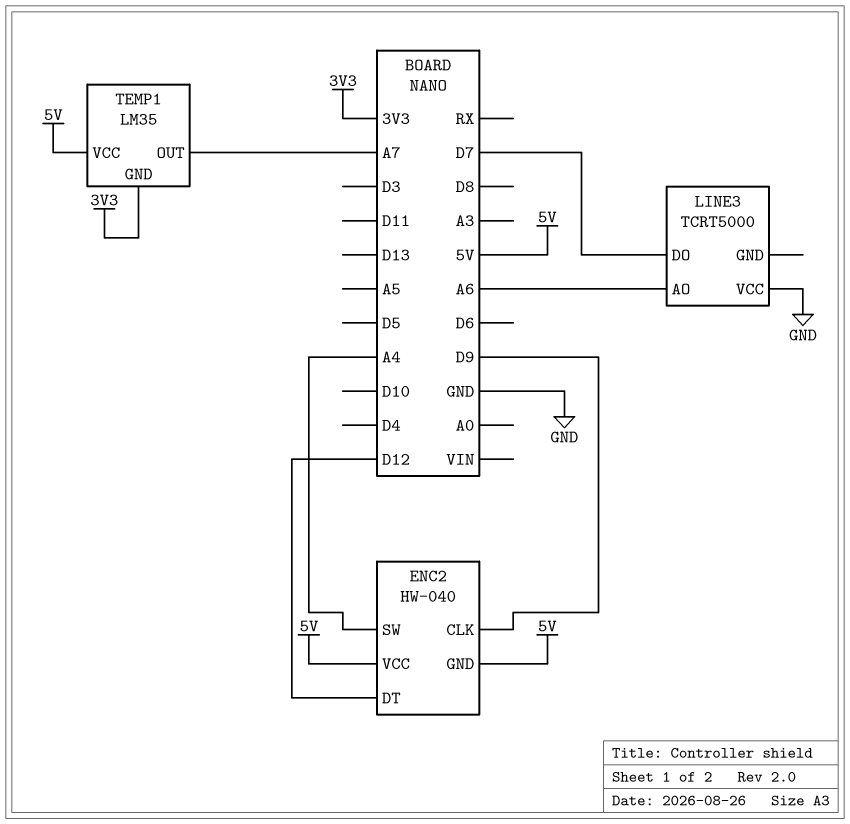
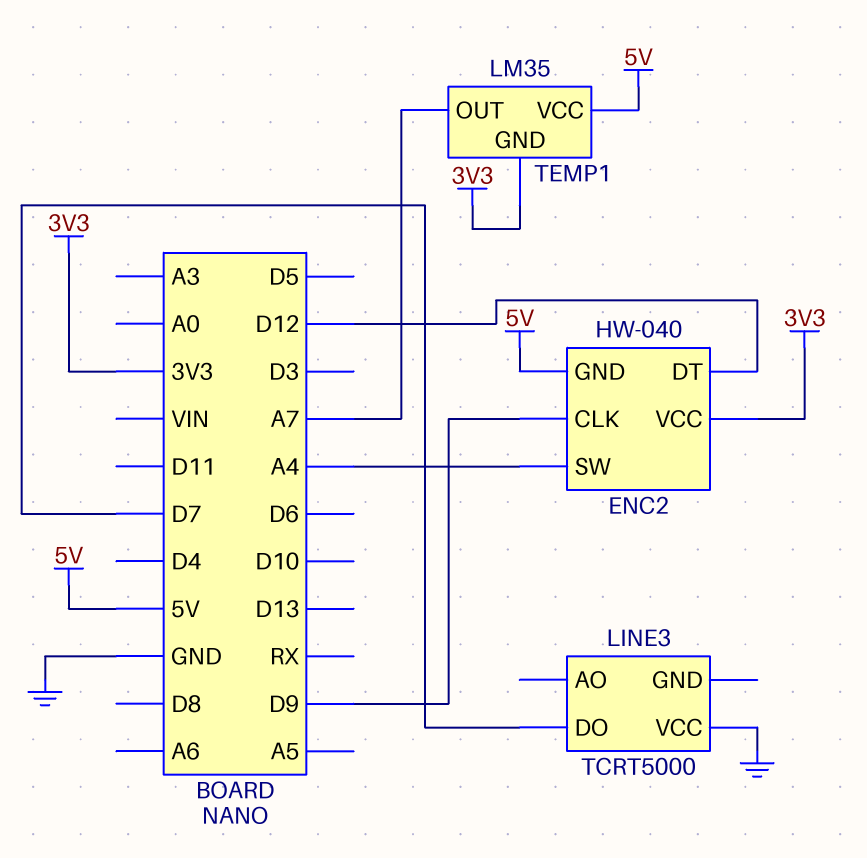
ENC2 pin VCC: 5V -> 3V3
LINE3 pin AO: A6 -> none

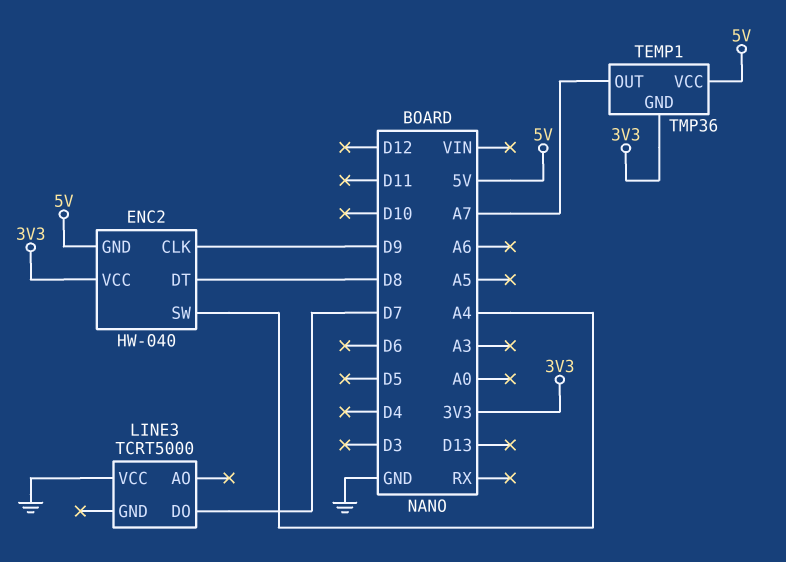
ENC2 pin DT: D12 -> D8
TEMP1: LM35 -> TMP36

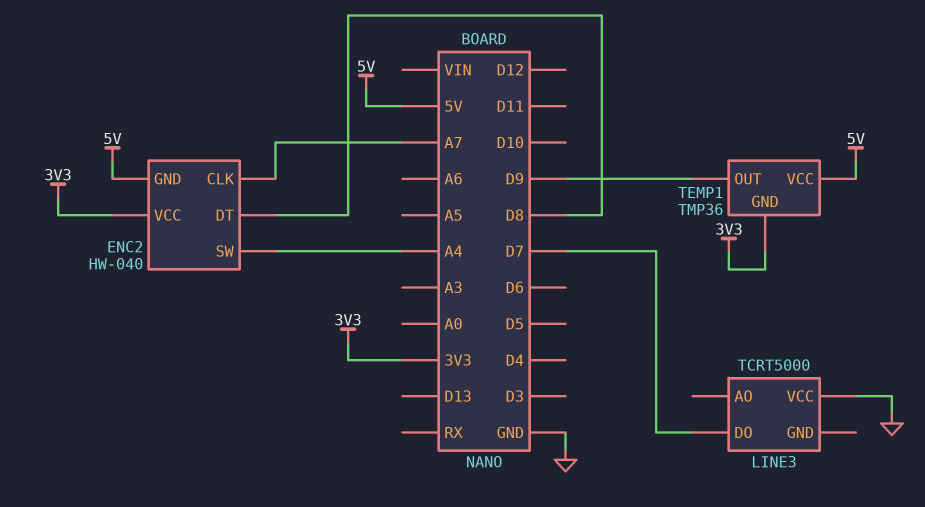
ENC2 pin CLK: D9 -> A7
TEMP1 pin OUT: A7 -> D9

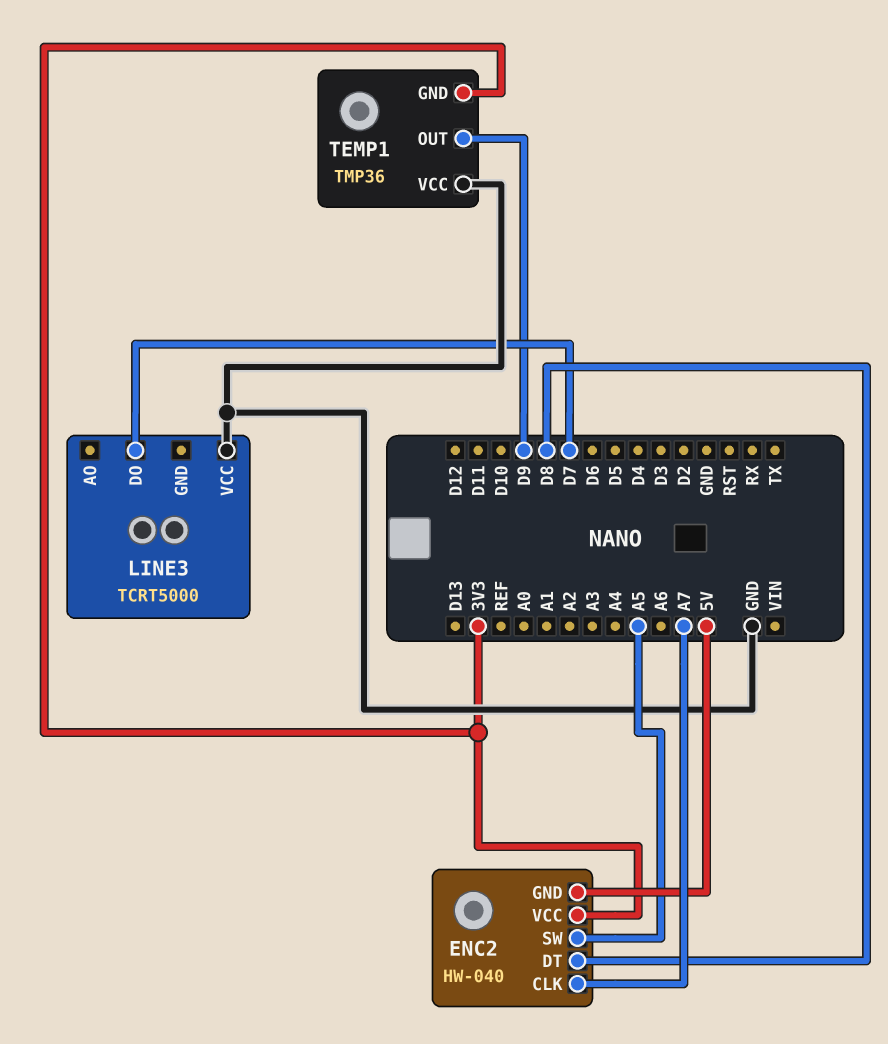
ENC2 pin SW: A4 -> A5
TEMP1 pin VCC: 5V -> GND

